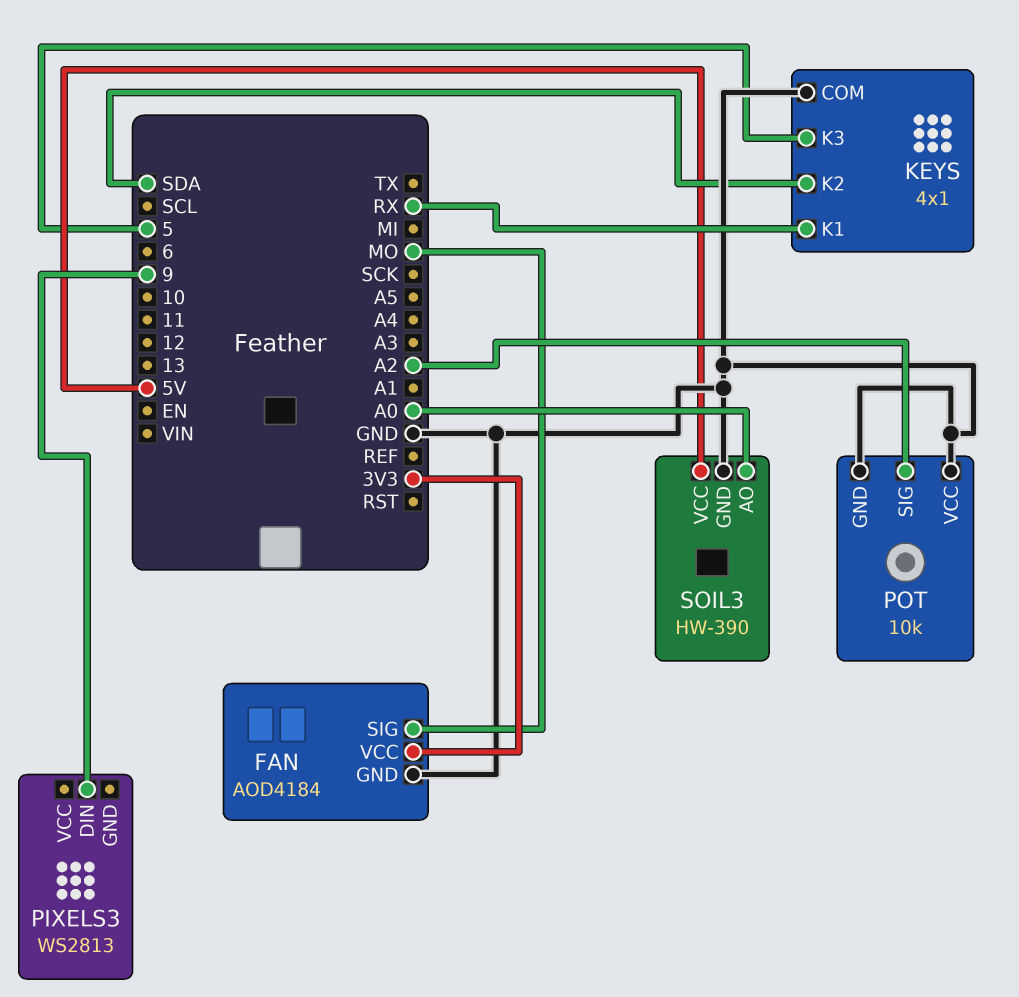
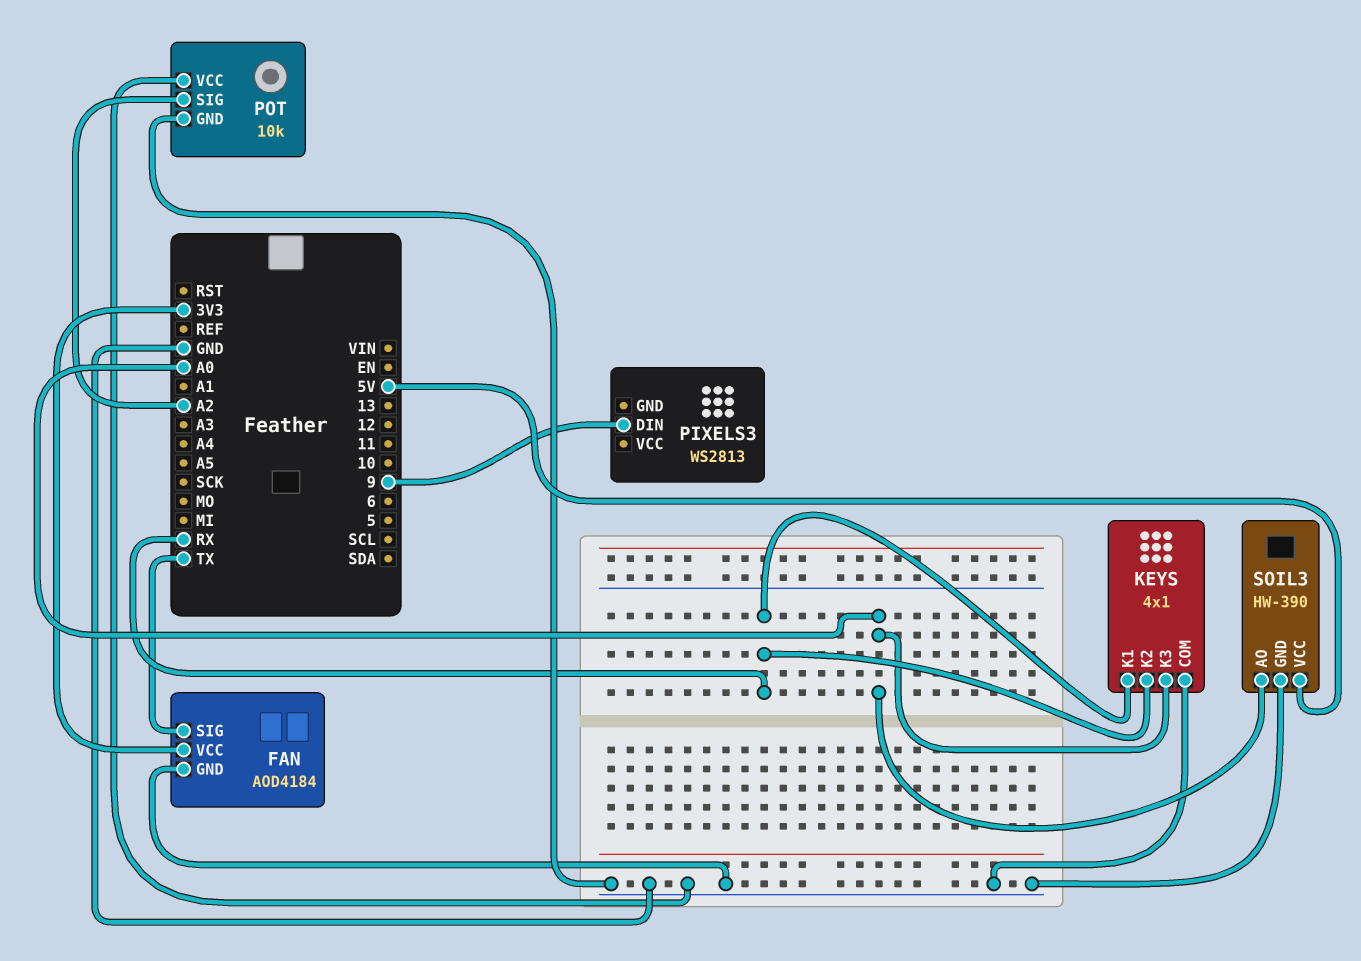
FAN pin SIG: MO -> TX
KEYS pin K2: SDA -> RX
KEYS pin K3: 5 -> A0

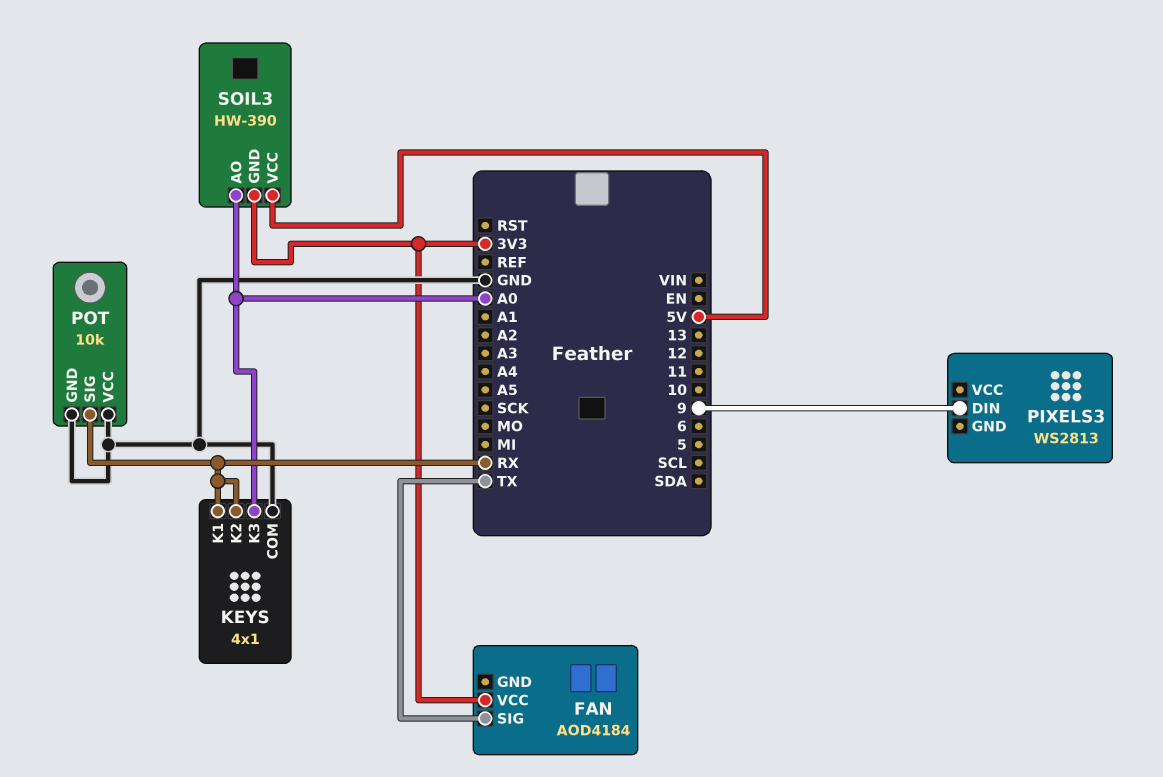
FAN pin GND: GND -> none
POT pin SIG: A2 -> RX
SOIL3 pin GND: GND -> 3V3

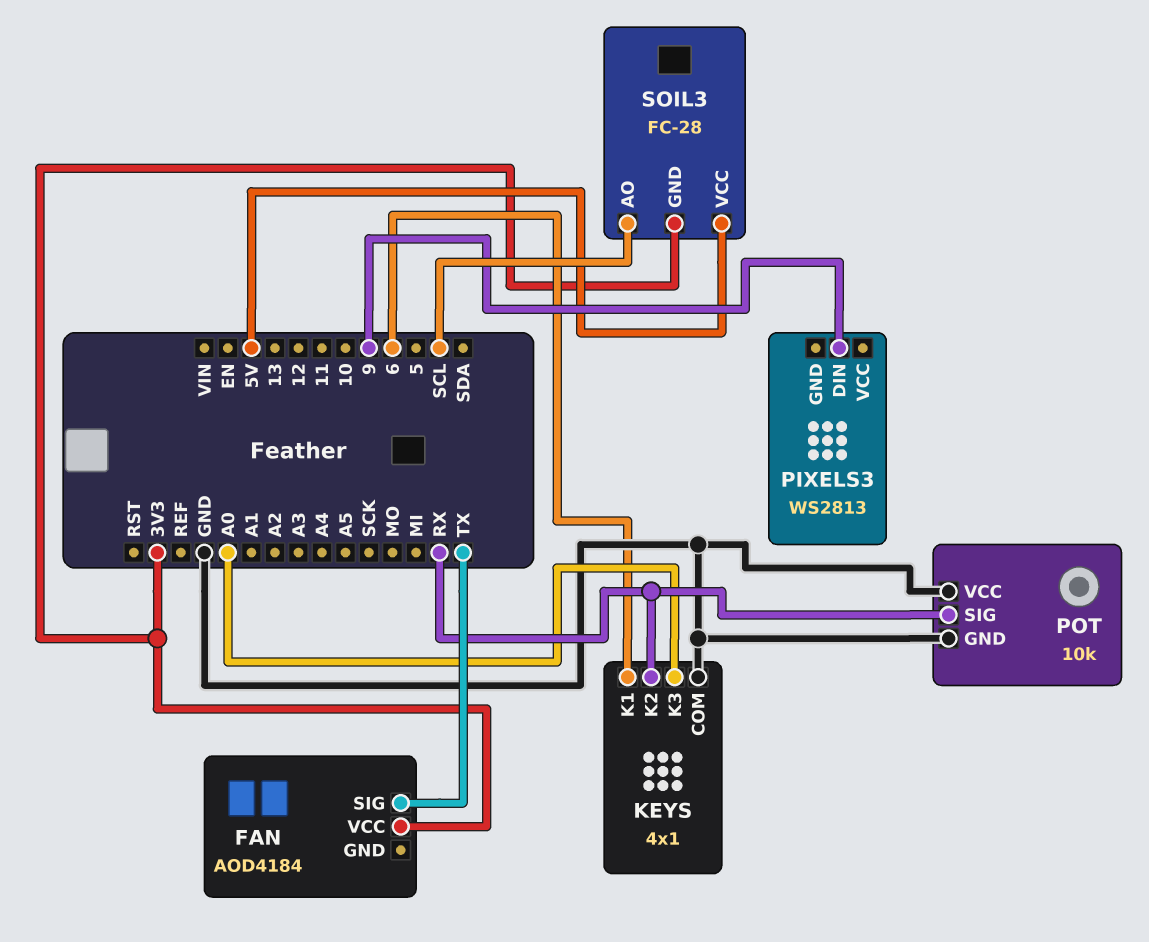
KEYS pin K1: RX -> 6
SOIL3: HW-390 -> FC-28
SOIL3 pin AO: A0 -> SCL

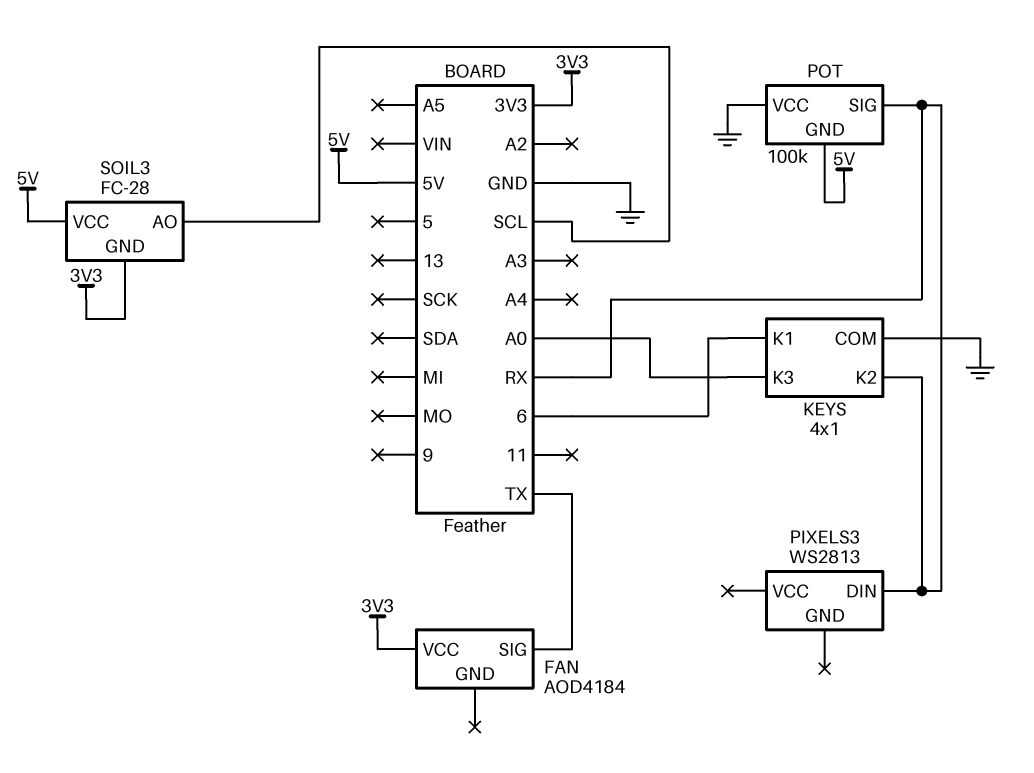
PIXELS3 pin DIN: 9 -> RX
POT: 10k -> 100k
POT pin GND: GND -> 5V

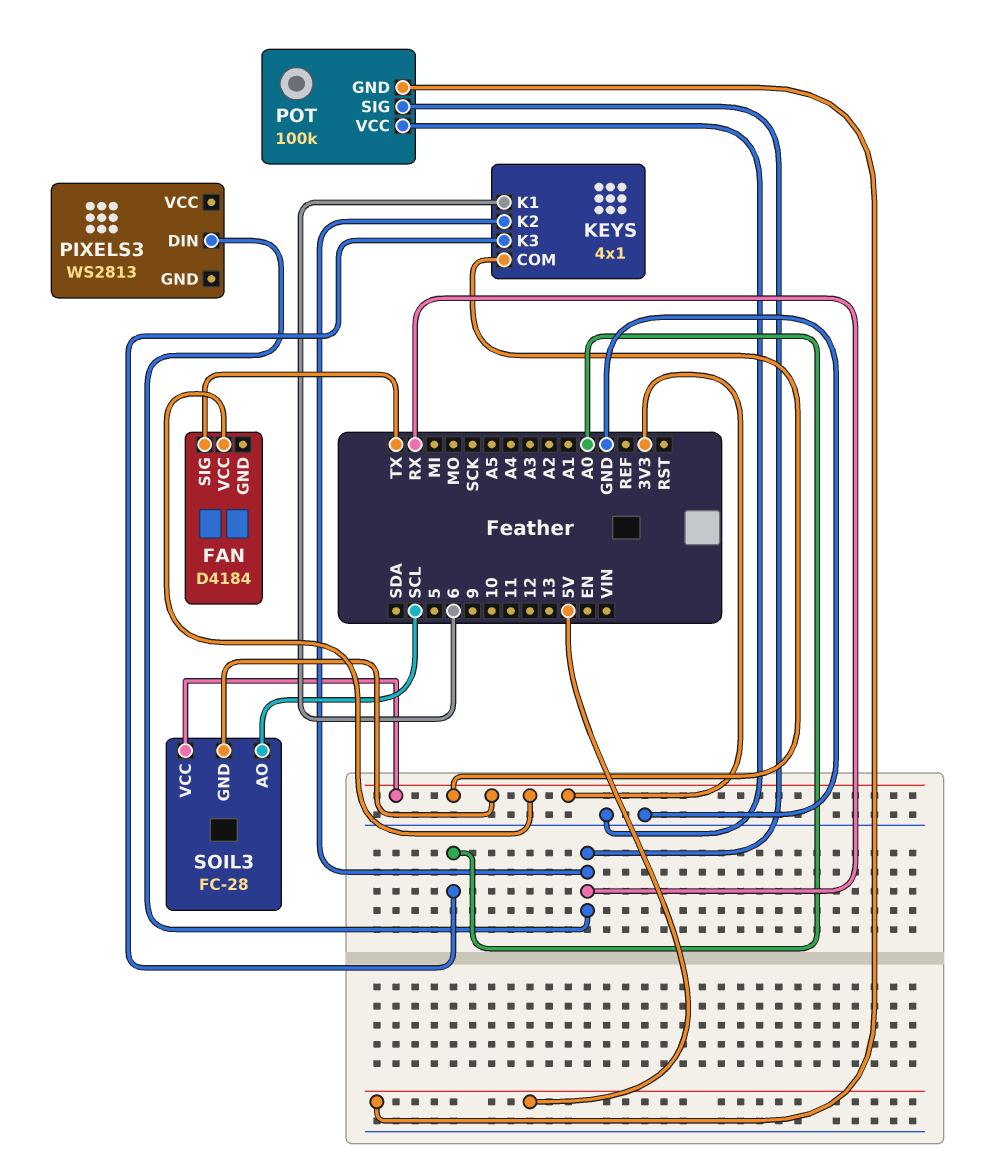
FAN: AOD4184 -> D4184
KEYS pin COM: GND -> 3V3
SOIL3 pin VCC: 5V -> 3V3

